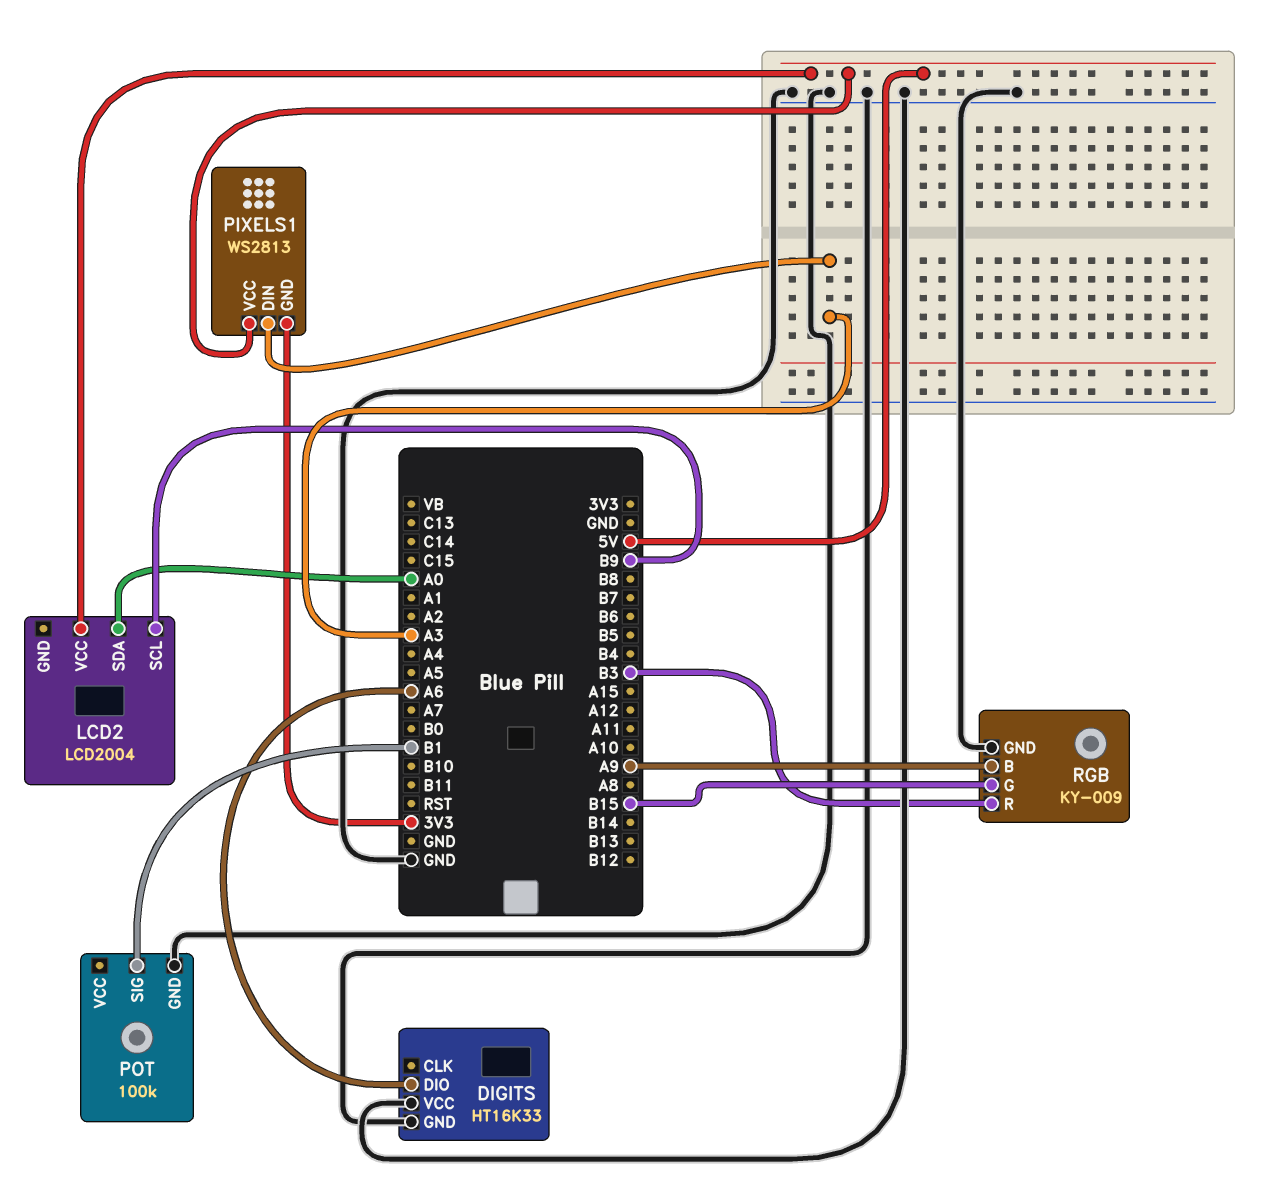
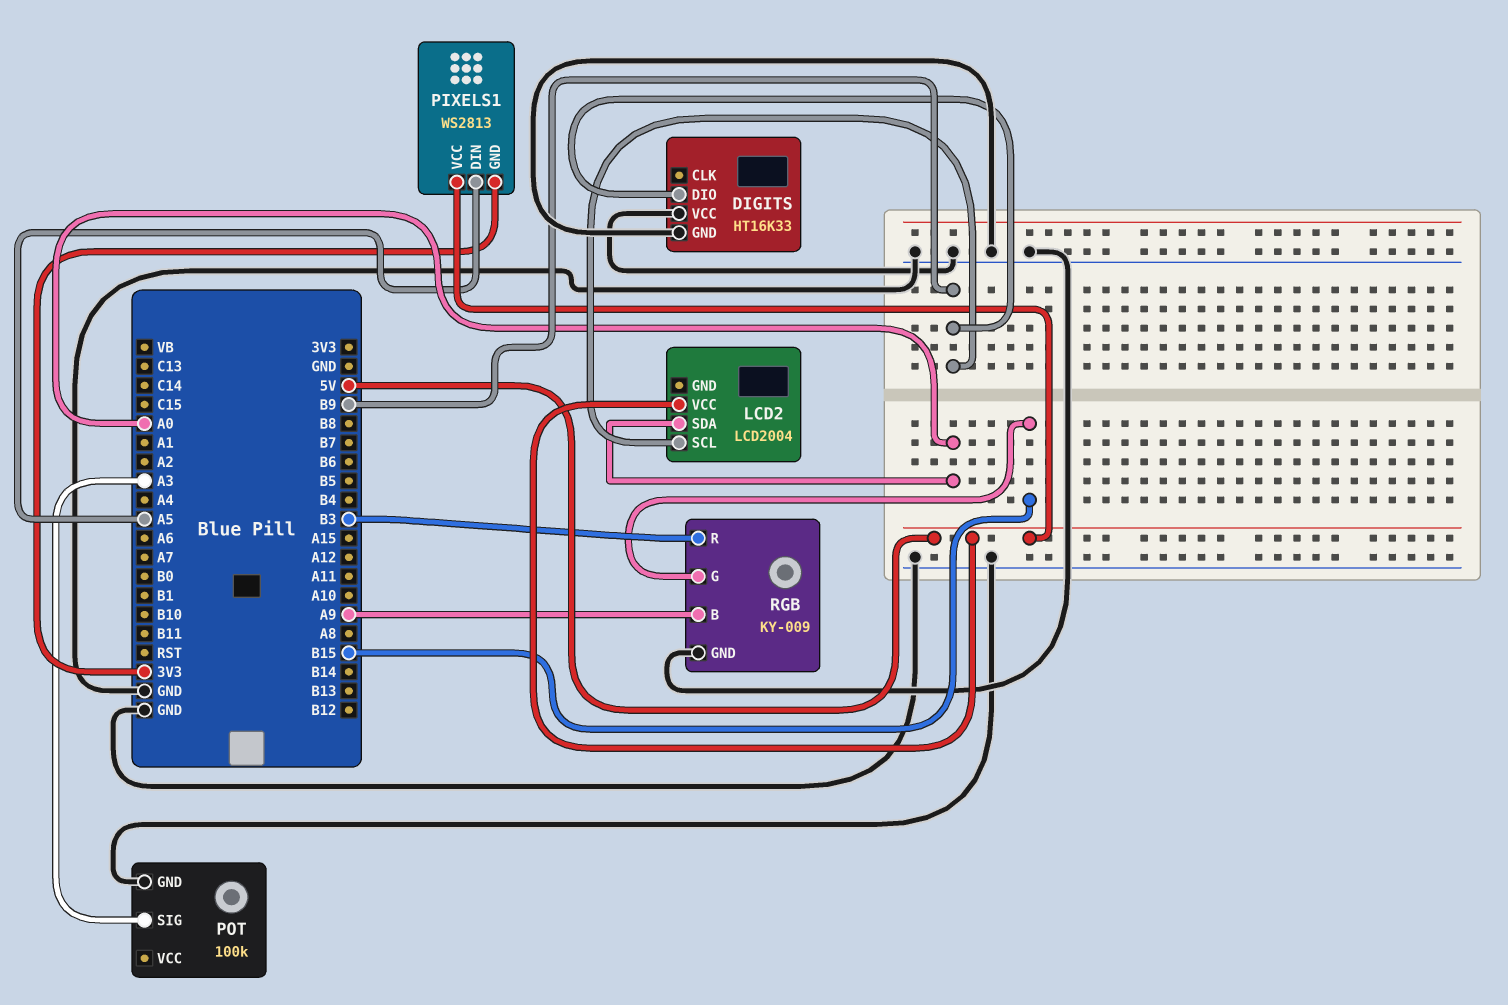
DIGITS pin DIO: A6 -> B9
PIXELS1 pin DIN: A3 -> A5
POT pin SIG: B1 -> A3

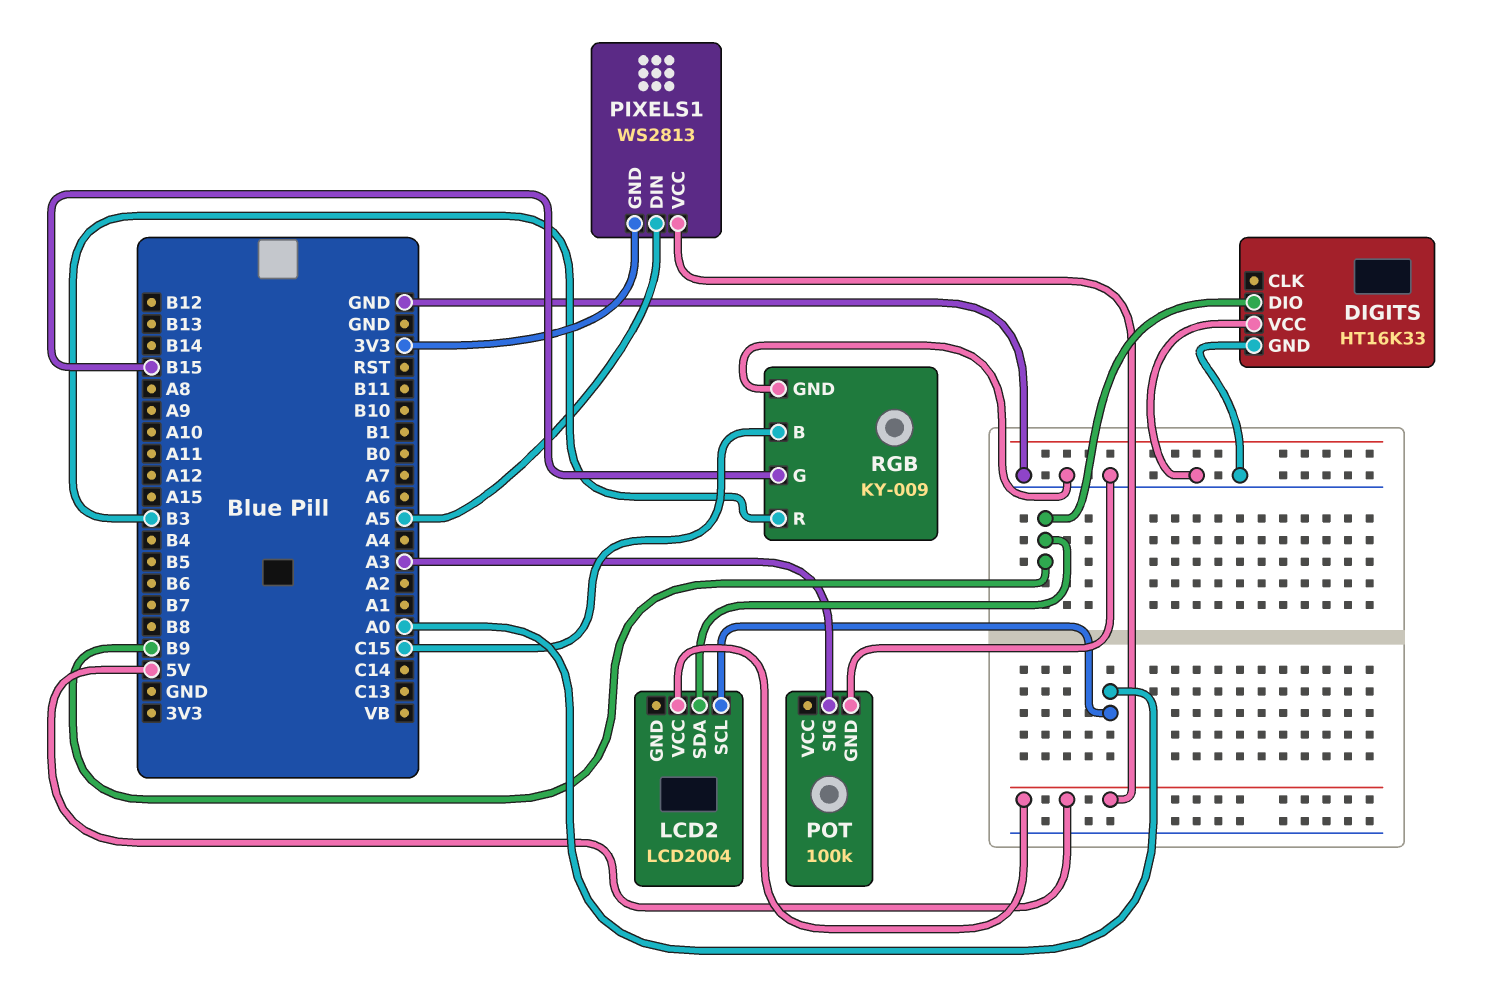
LCD2 pin SCL: B9 -> A0
LCD2 pin SDA: A0 -> B9
RGB pin B: A9 -> C15

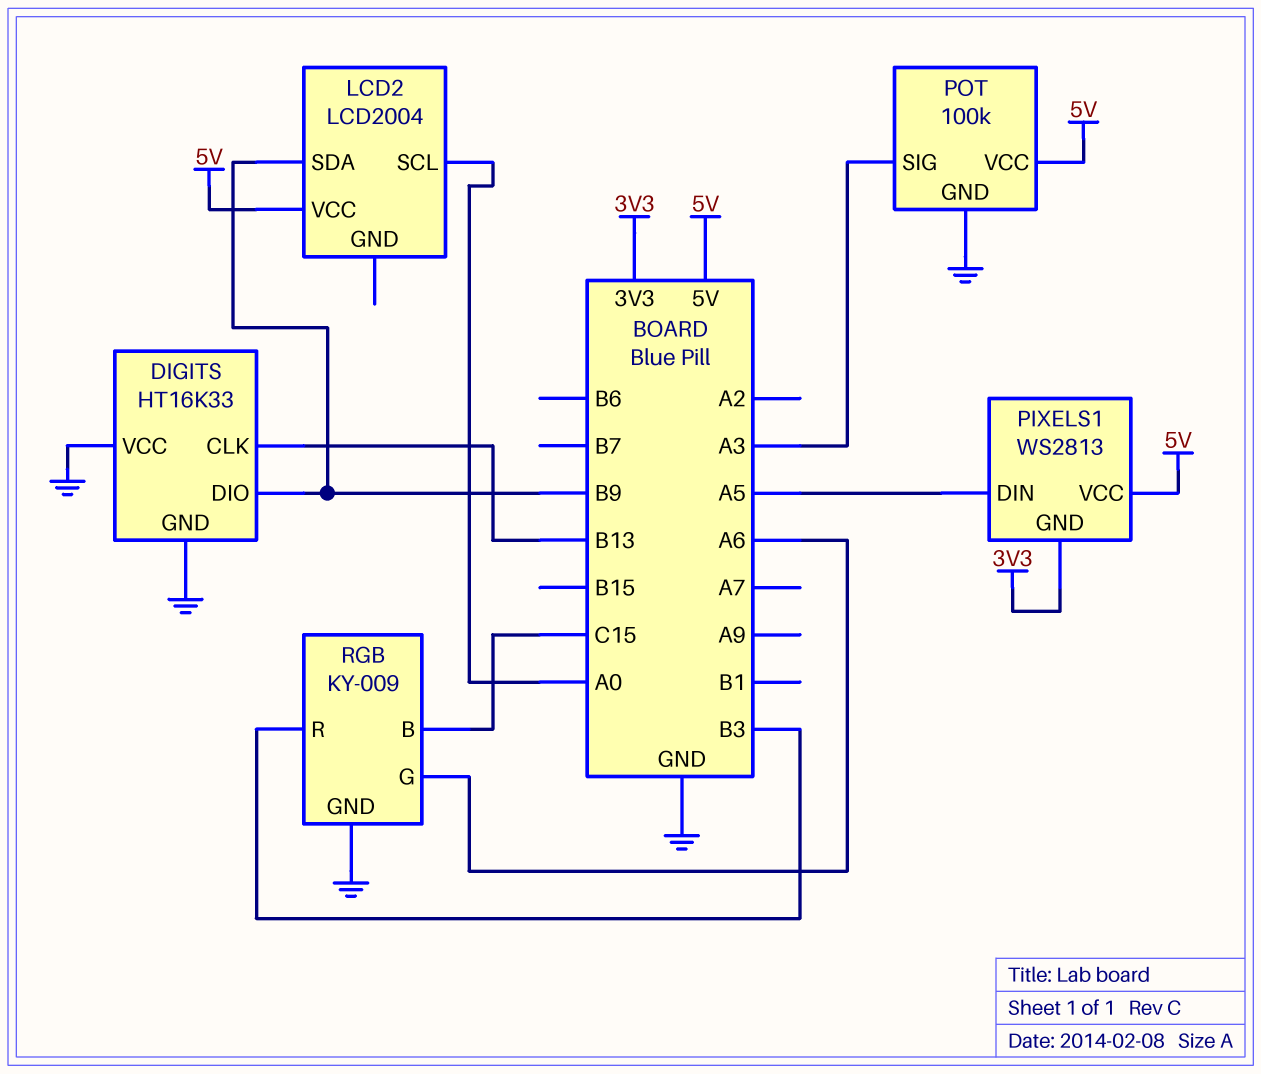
DIGITS pin CLK: none -> B13
POT pin VCC: none -> 5V
RGB pin G: B15 -> A6

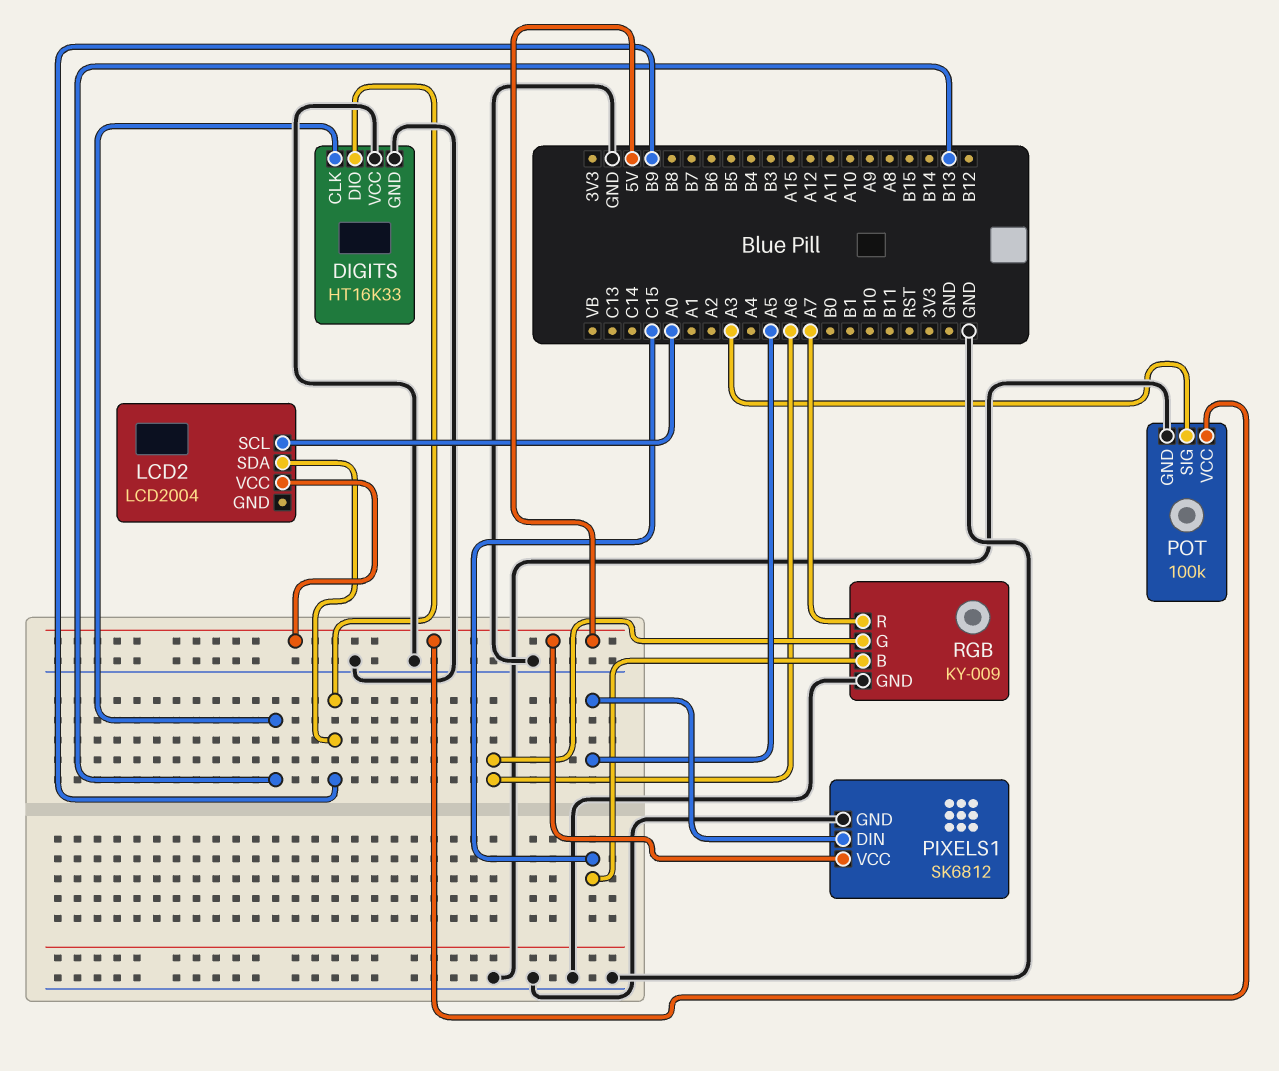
PIXELS1: WS2813 -> SK6812
PIXELS1 pin GND: 3V3 -> GND
RGB pin R: B3 -> A7

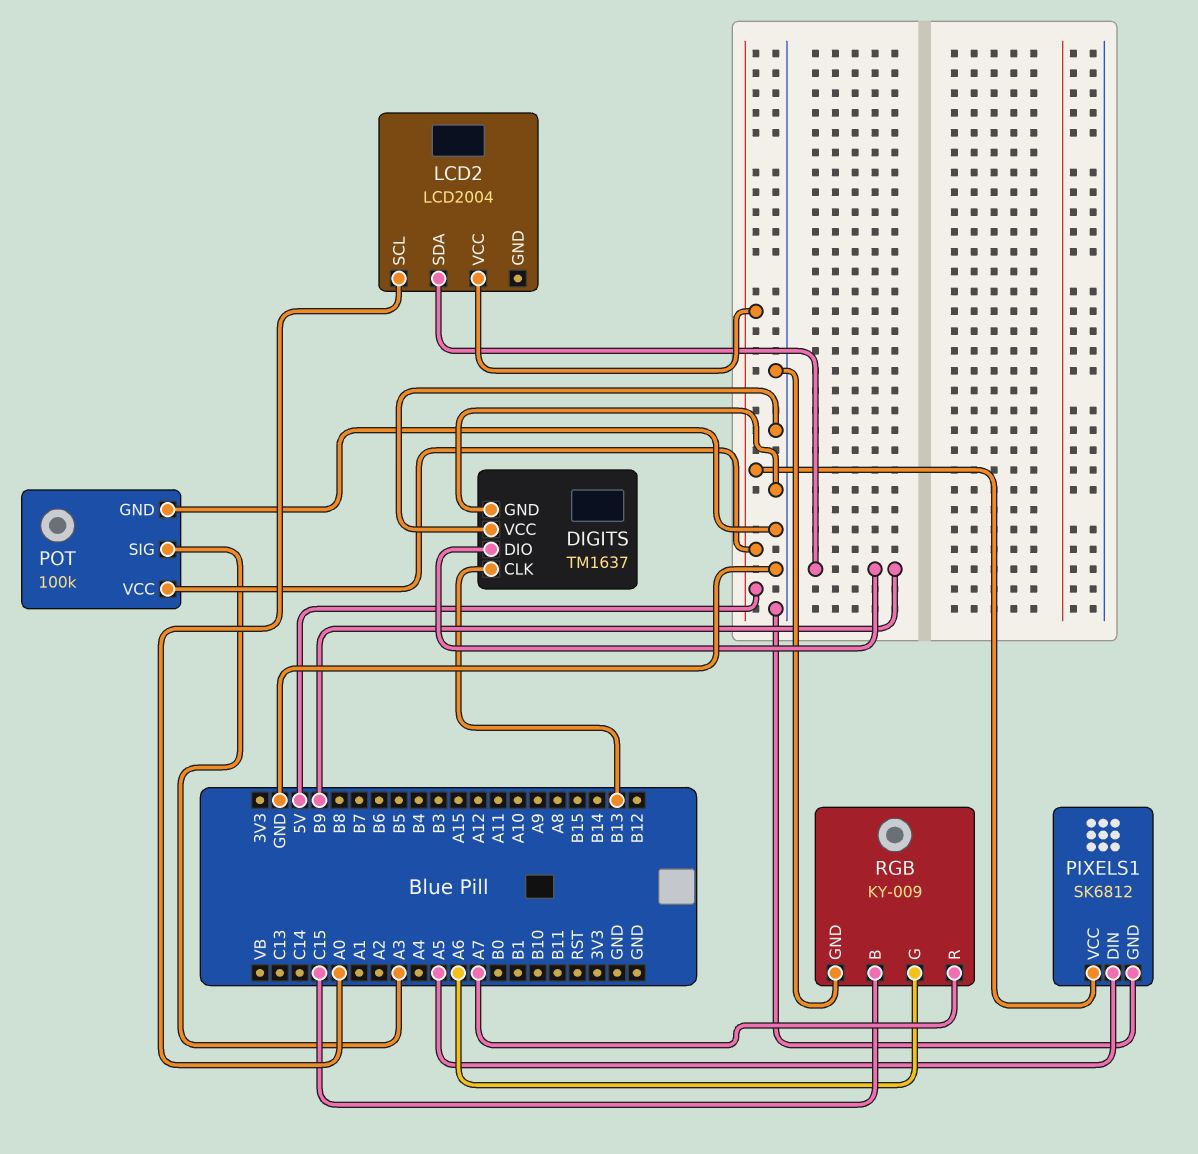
DIGITS: HT16K33 -> TM1637

